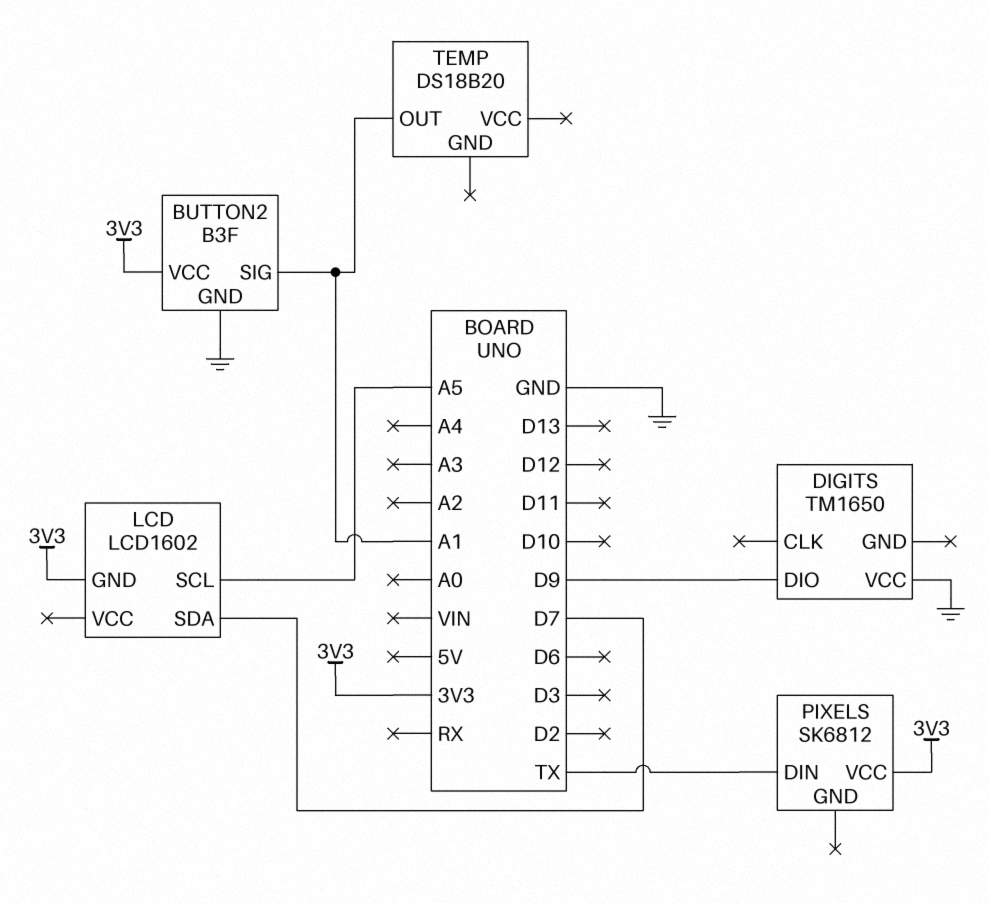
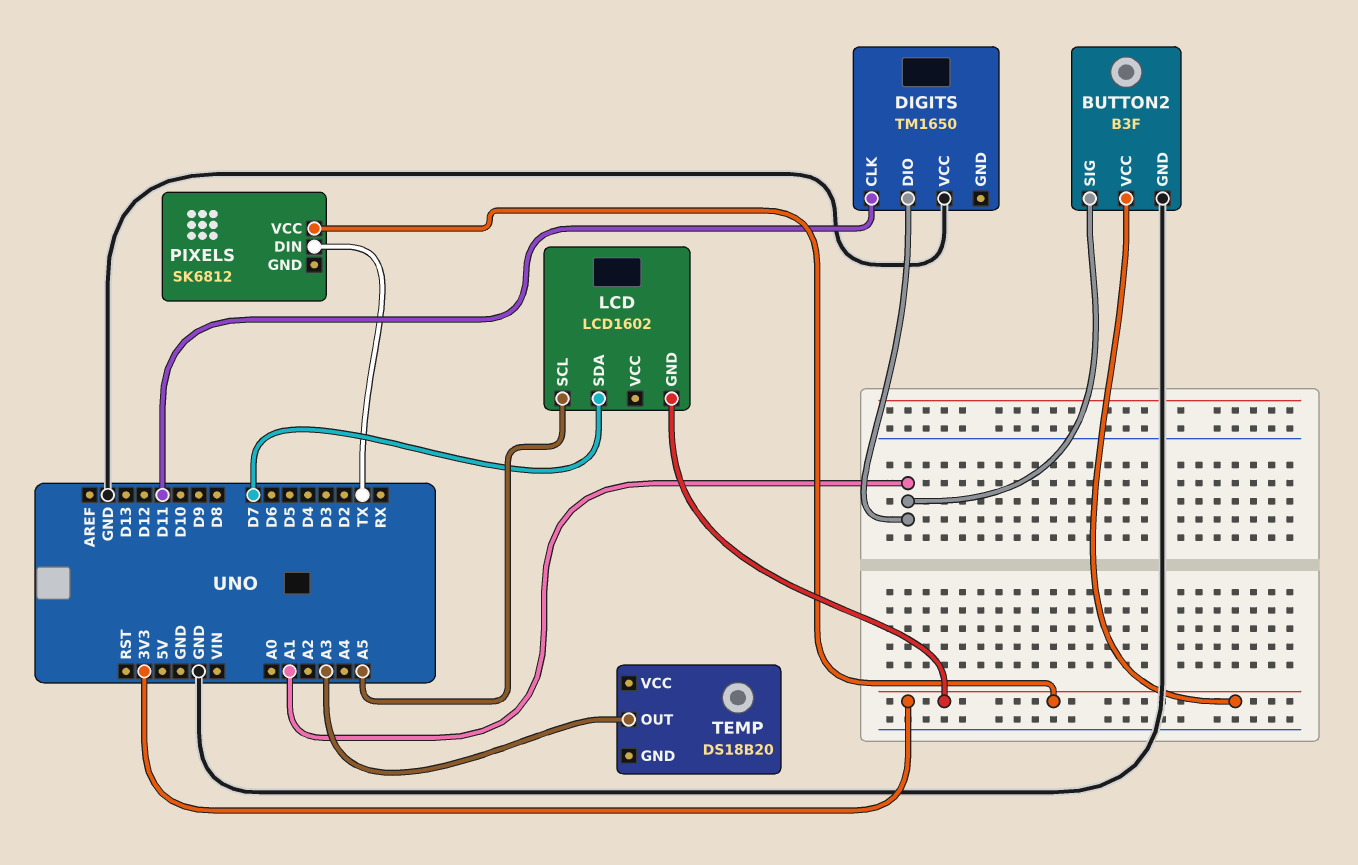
DIGITS pin CLK: none -> D11
DIGITS pin DIO: D9 -> A1
TEMP pin OUT: A1 -> A3

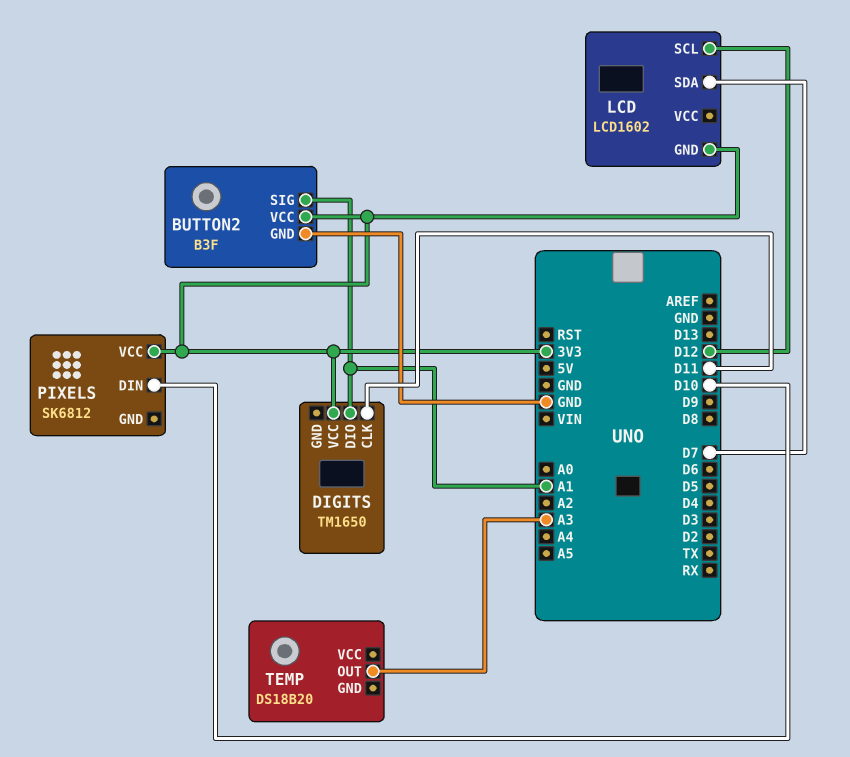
DIGITS pin VCC: GND -> 3V3
LCD pin SCL: A5 -> D12
PIXELS pin DIN: TX -> D10

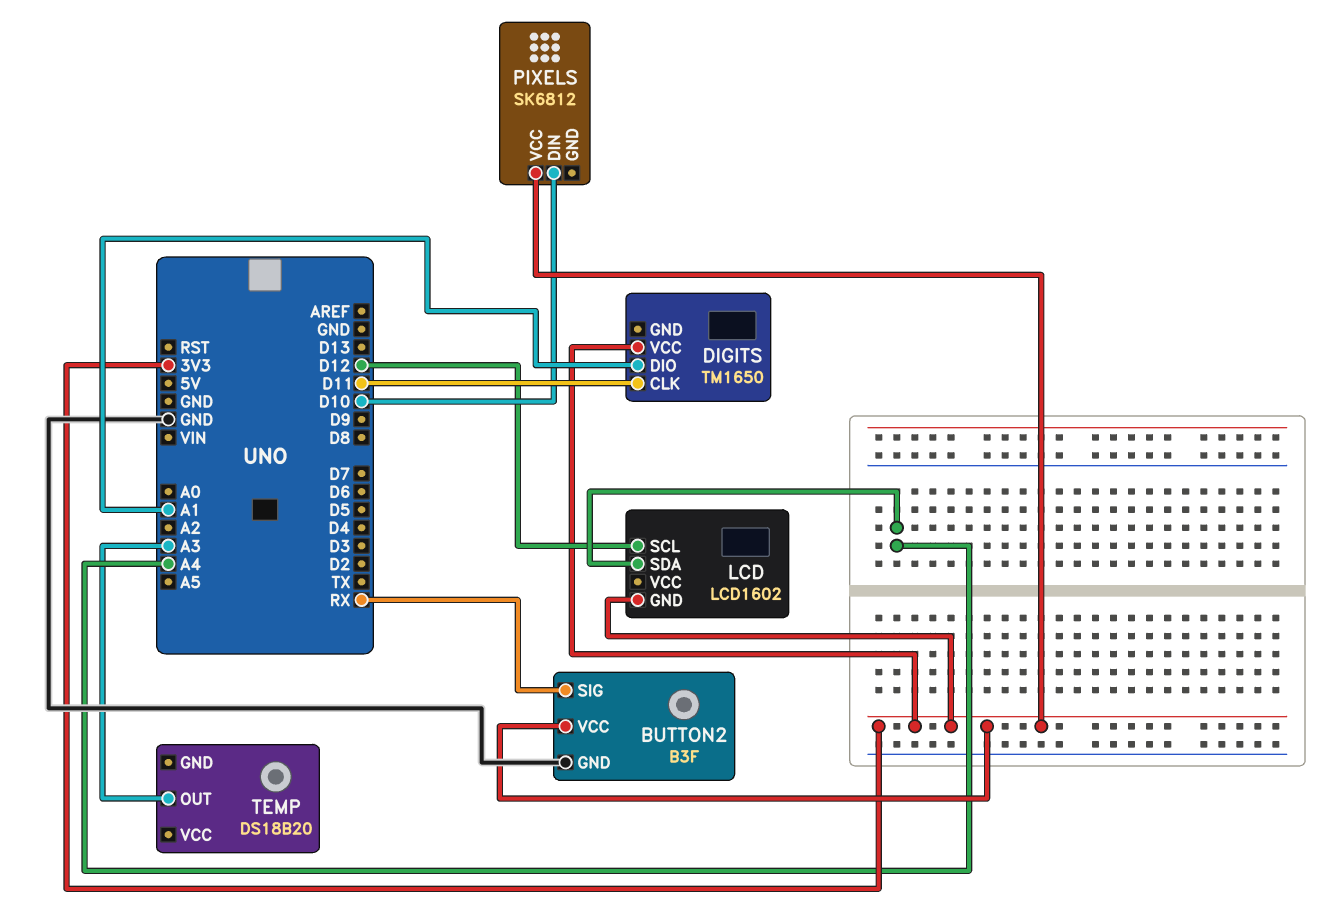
BUTTON2 pin SIG: A1 -> RX
LCD pin SDA: D7 -> A4

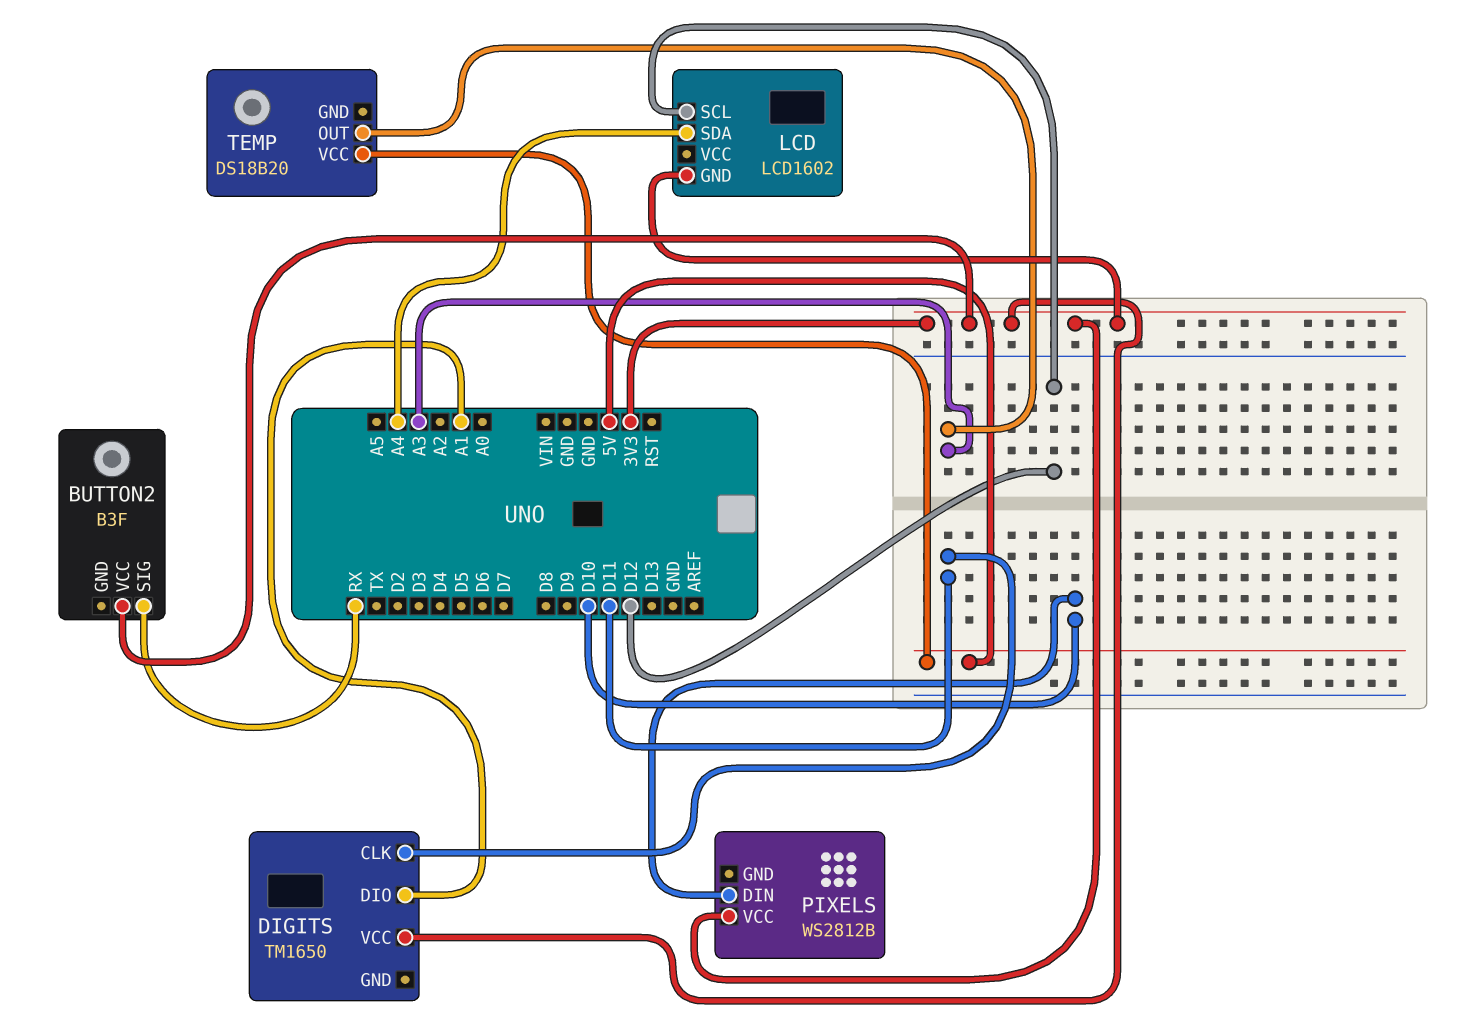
BUTTON2 pin GND: GND -> none
PIXELS: SK6812 -> WS2812B
TEMP pin VCC: none -> 5V

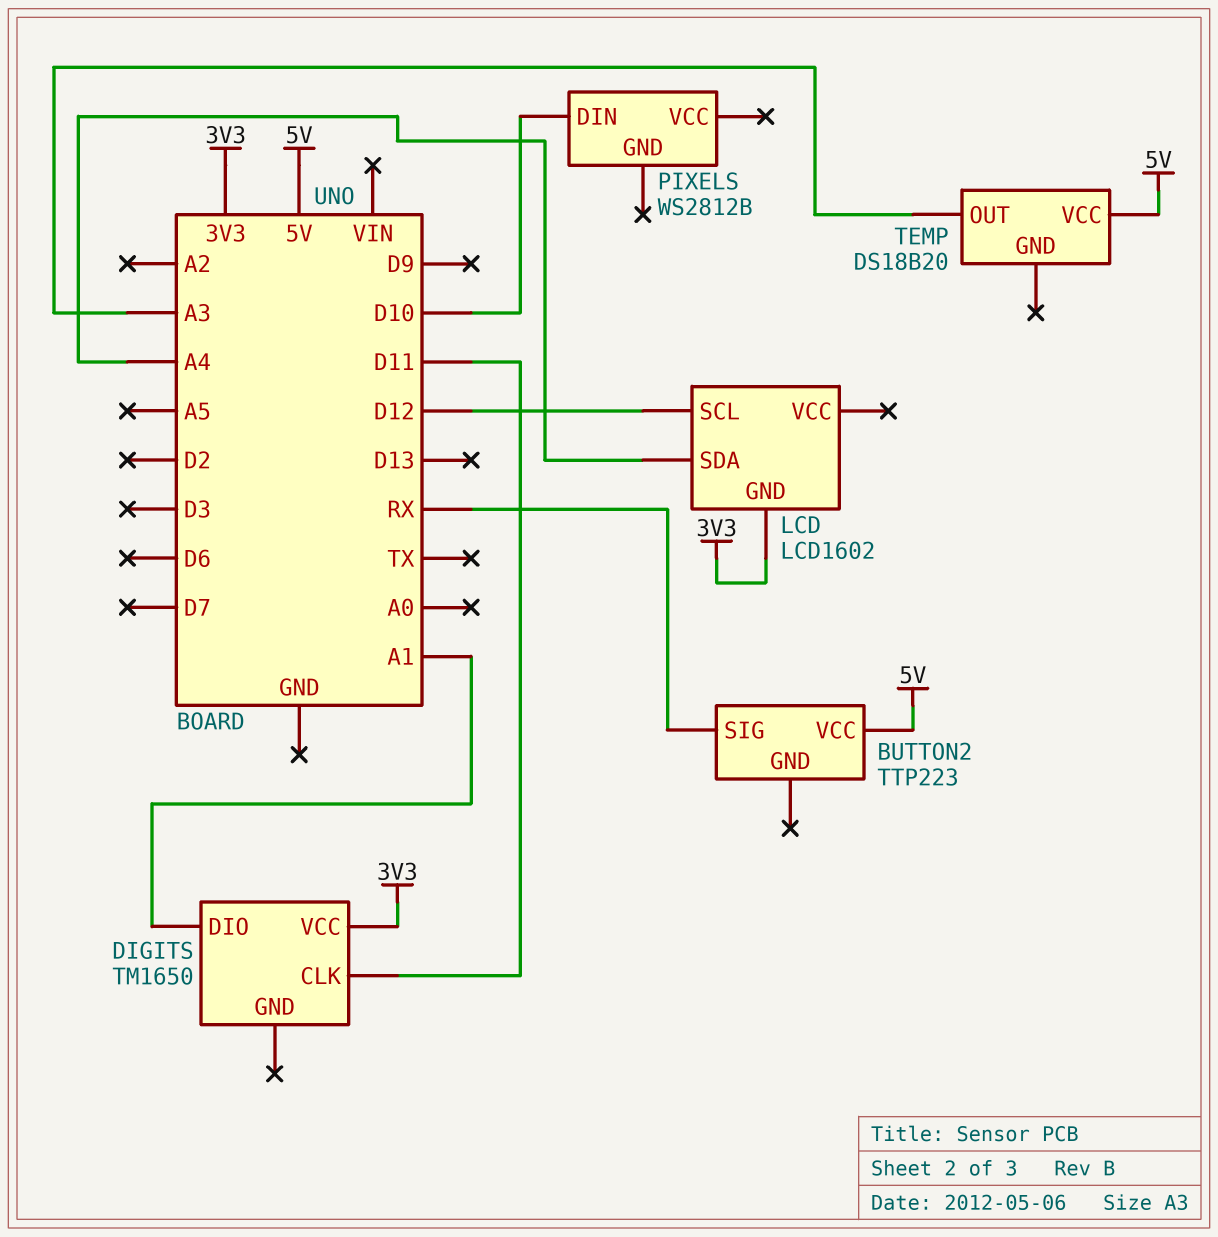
BUTTON2: B3F -> TTP223
BUTTON2 pin VCC: 3V3 -> 5V
PIXELS pin VCC: 3V3 -> none

